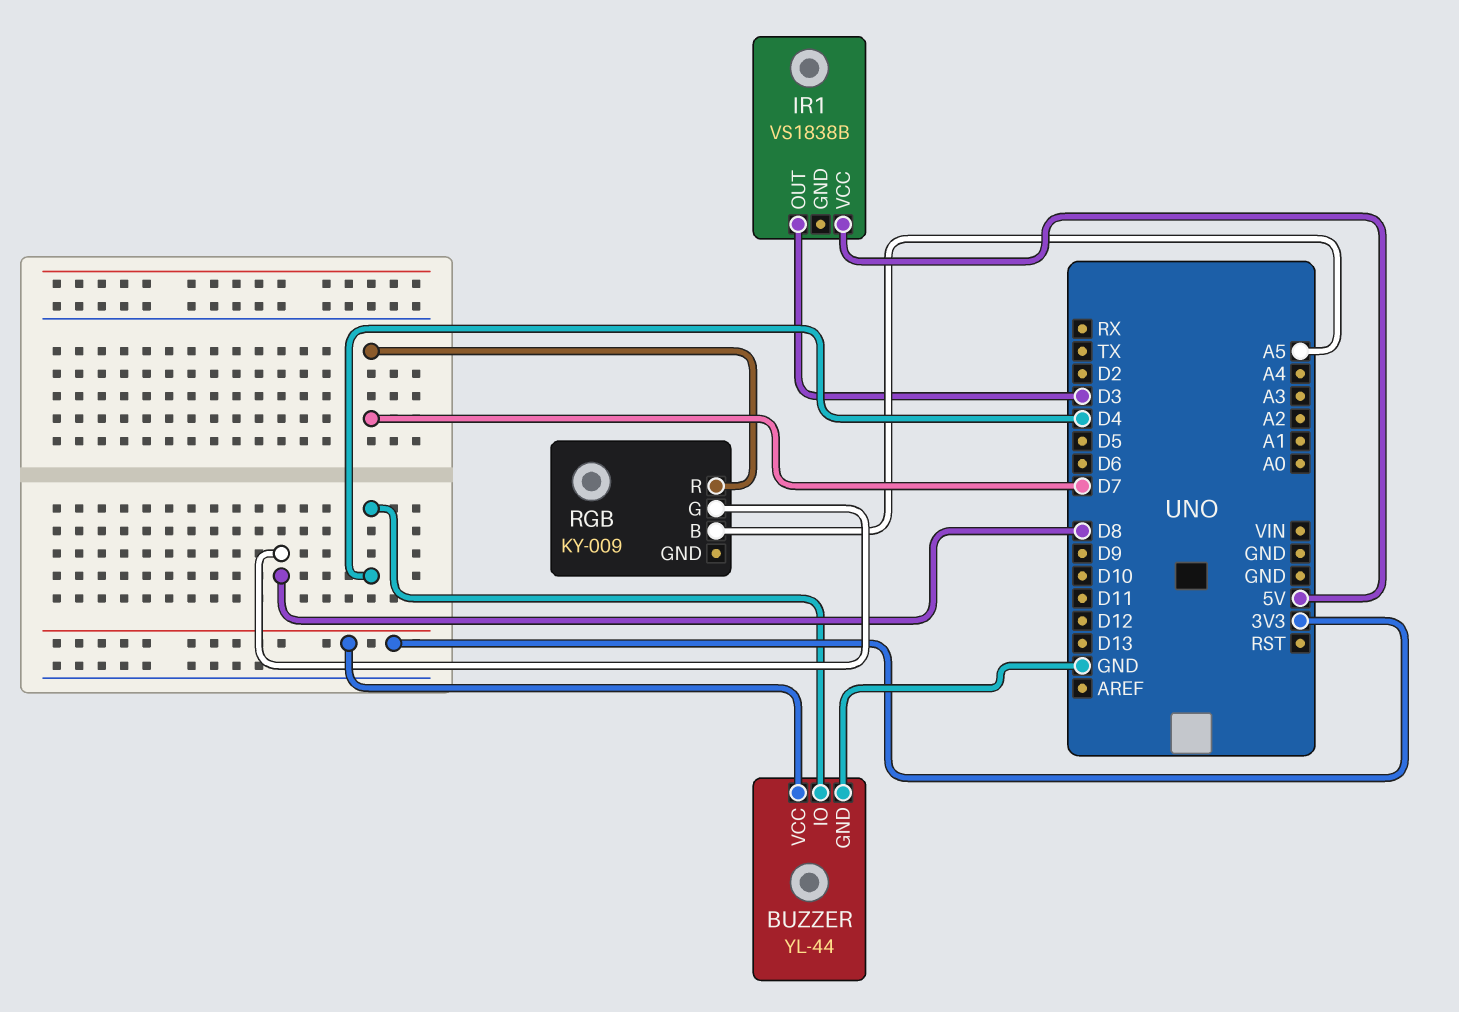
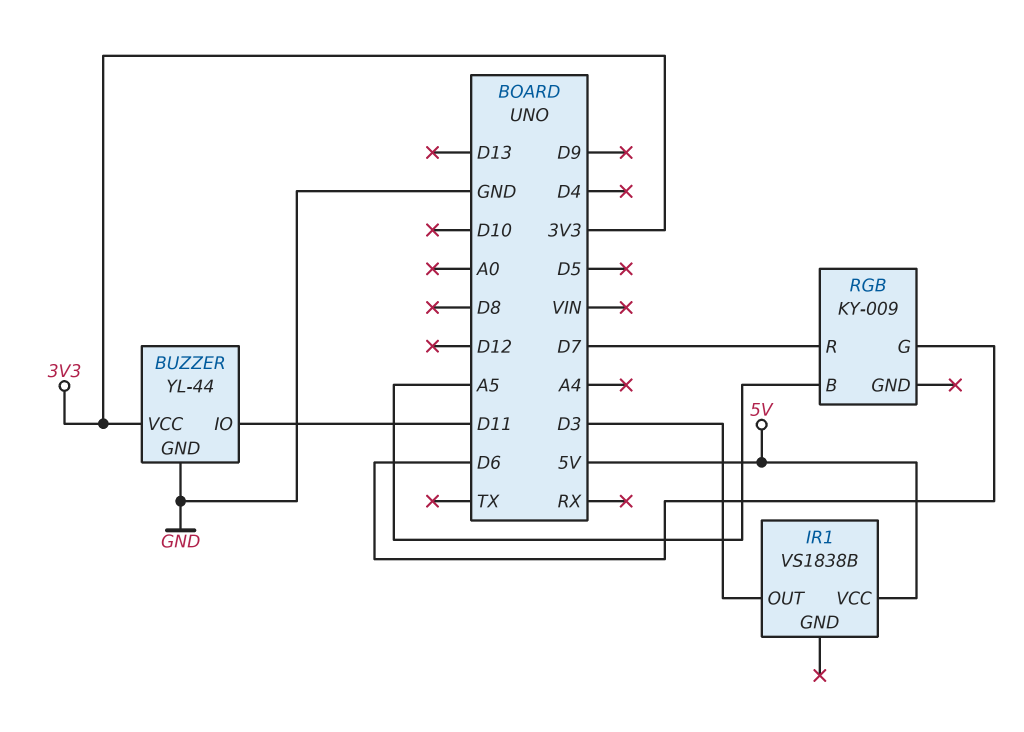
BUZZER pin IO: D4 -> D11
RGB pin G: D8 -> D6

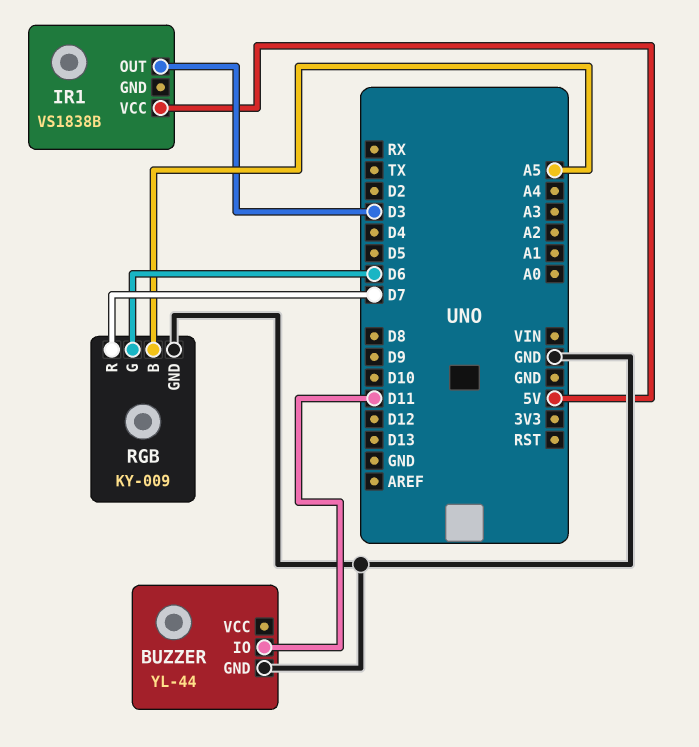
BUZZER pin VCC: 3V3 -> none
RGB pin GND: none -> GND

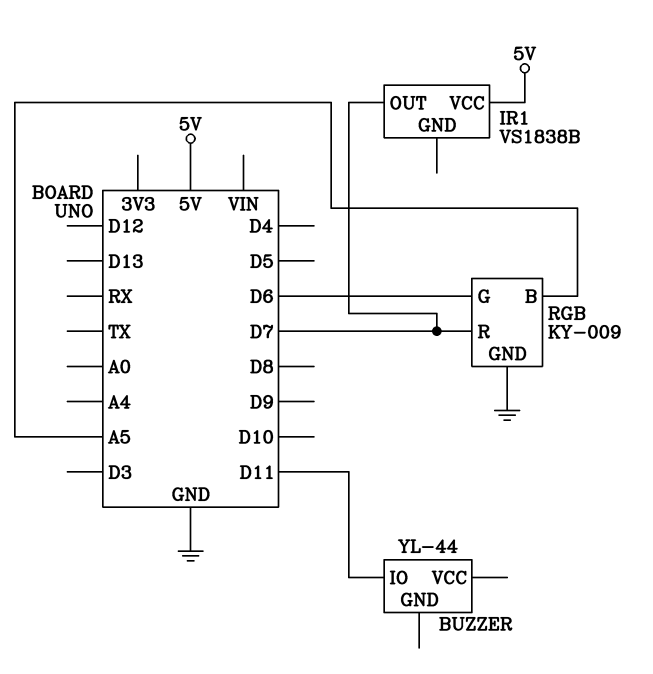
BUZZER pin GND: GND -> none
IR1 pin OUT: D3 -> D7

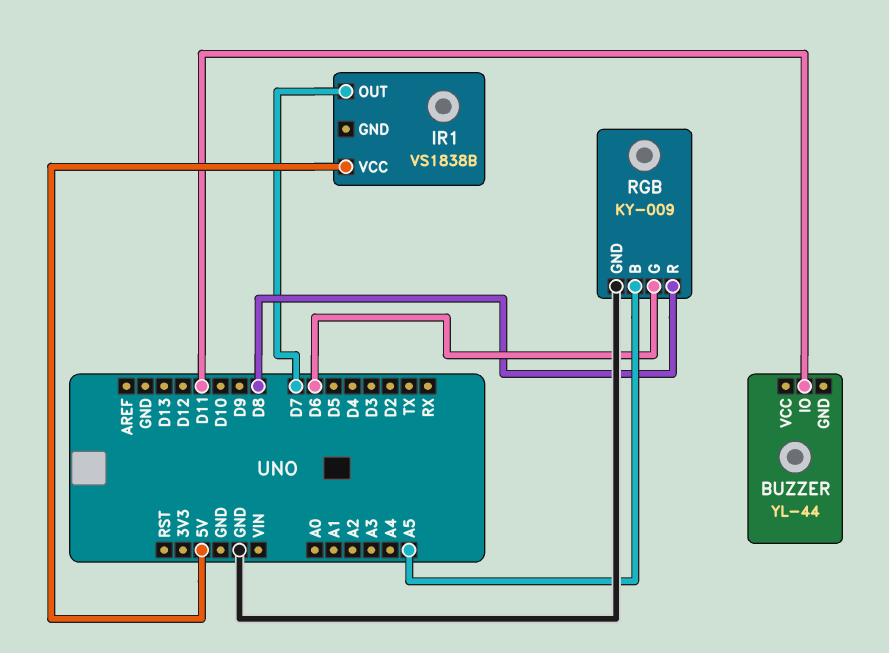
RGB pin R: D7 -> D8

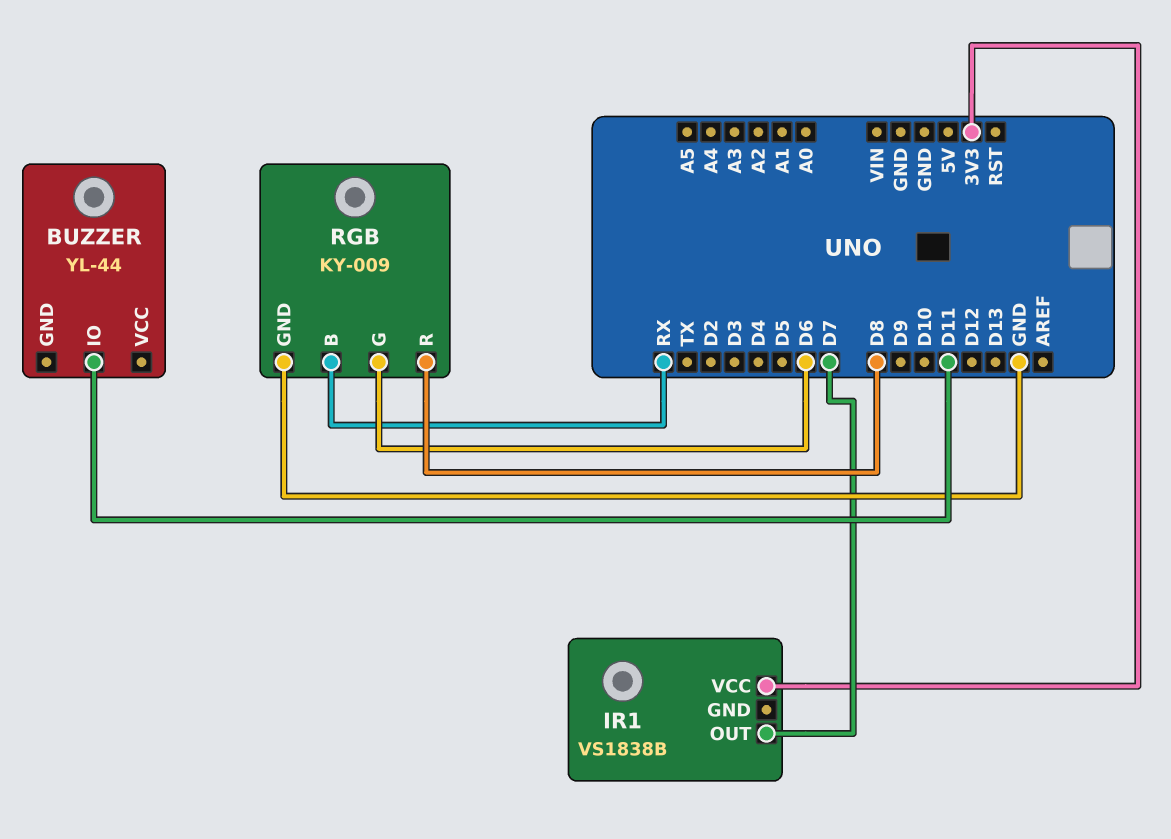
IR1 pin VCC: 5V -> 3V3
RGB pin B: A5 -> RX

